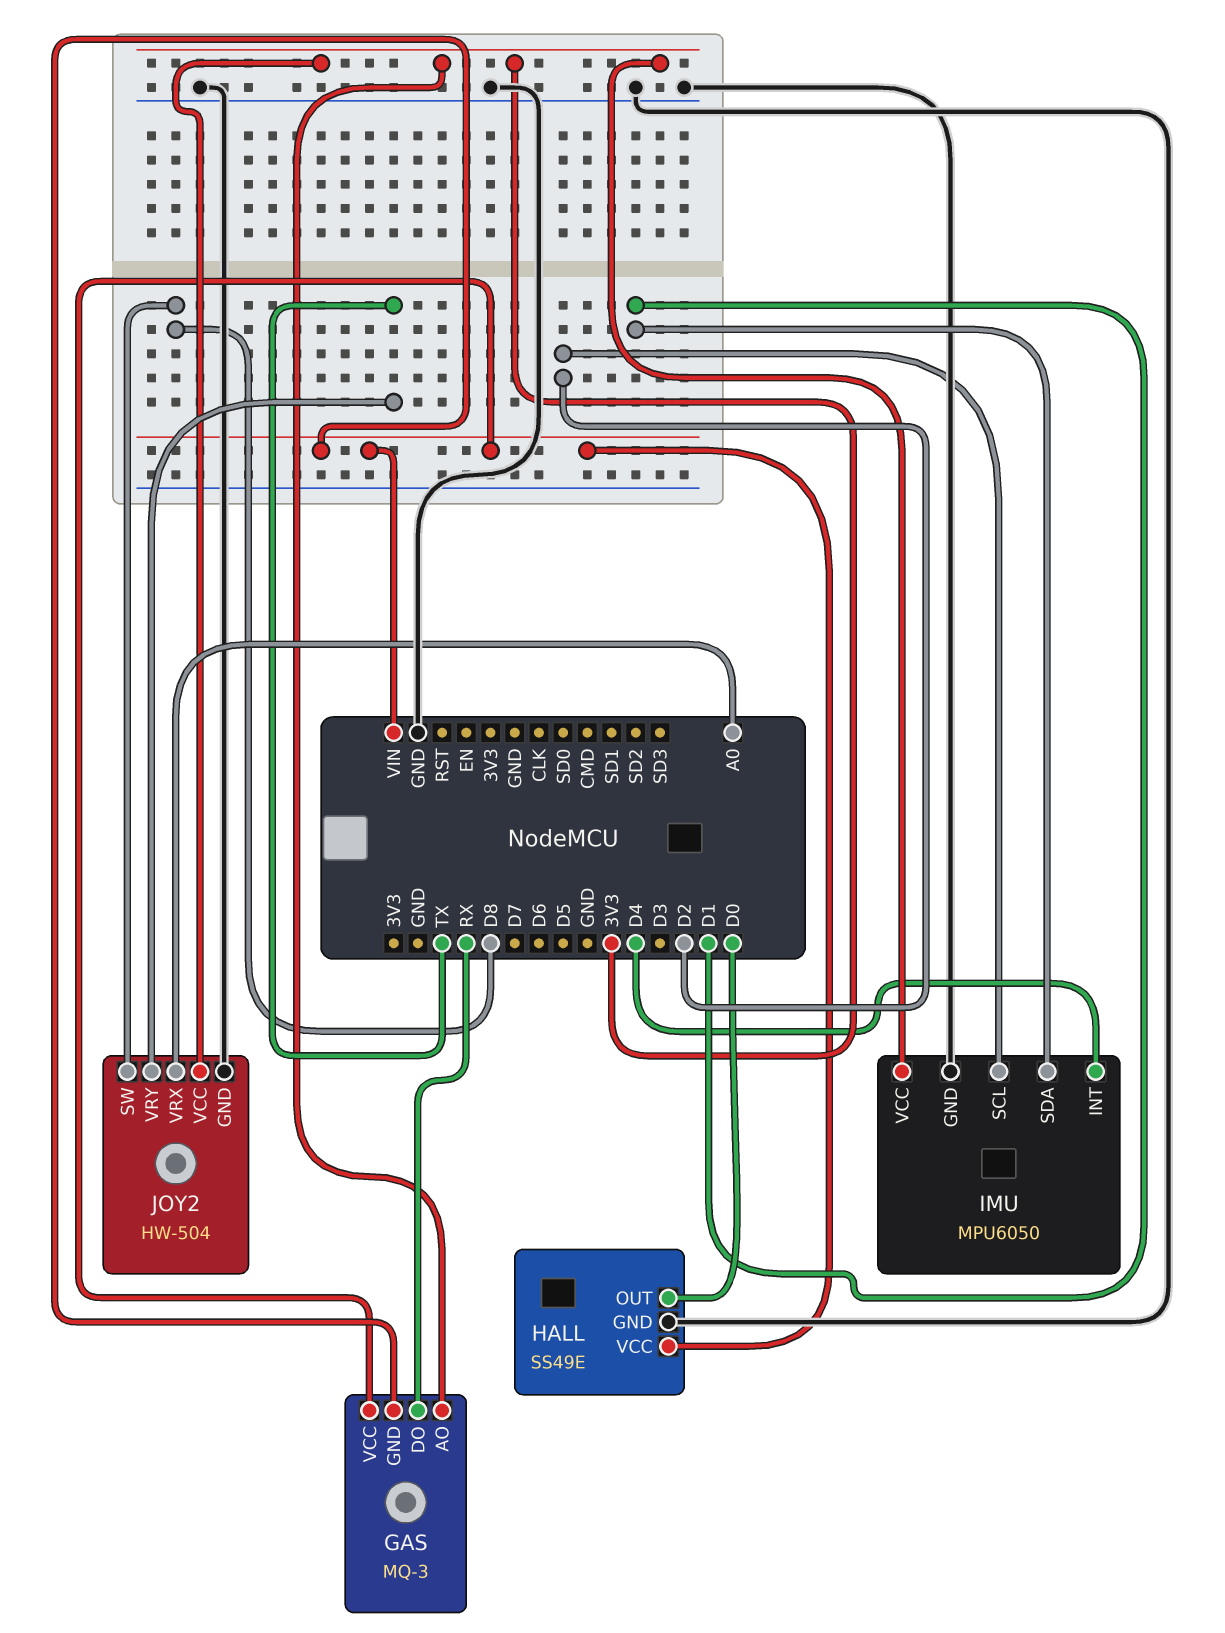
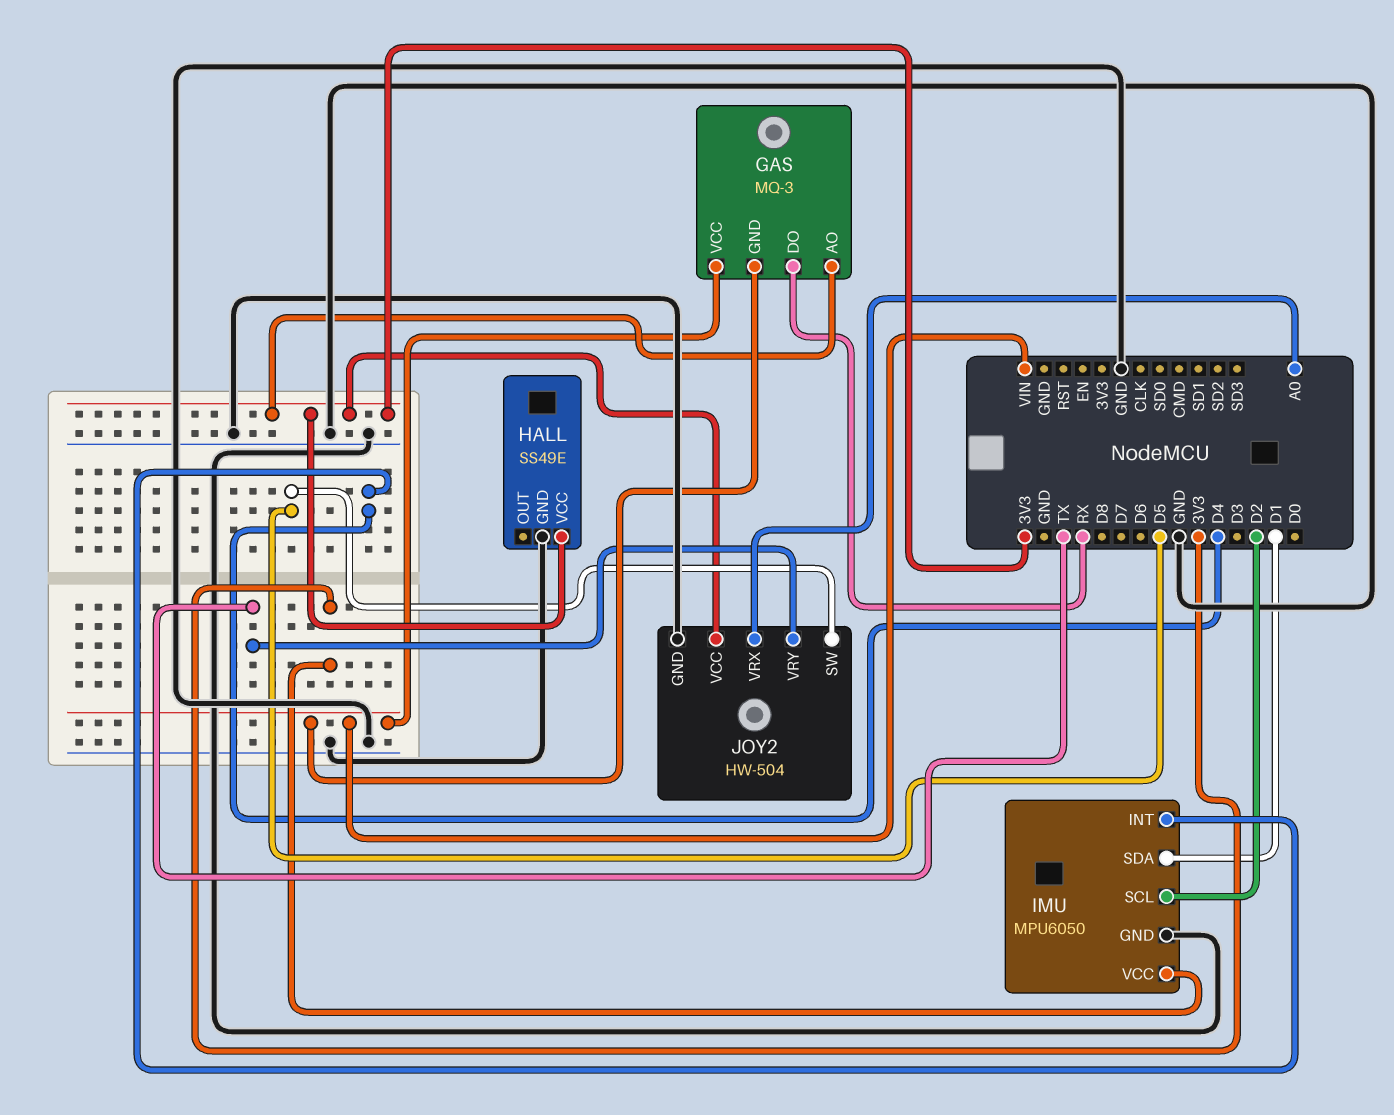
HALL pin OUT: D0 -> none
HALL pin VCC: VIN -> 3V3
JOY2 pin SW: D8 -> D5

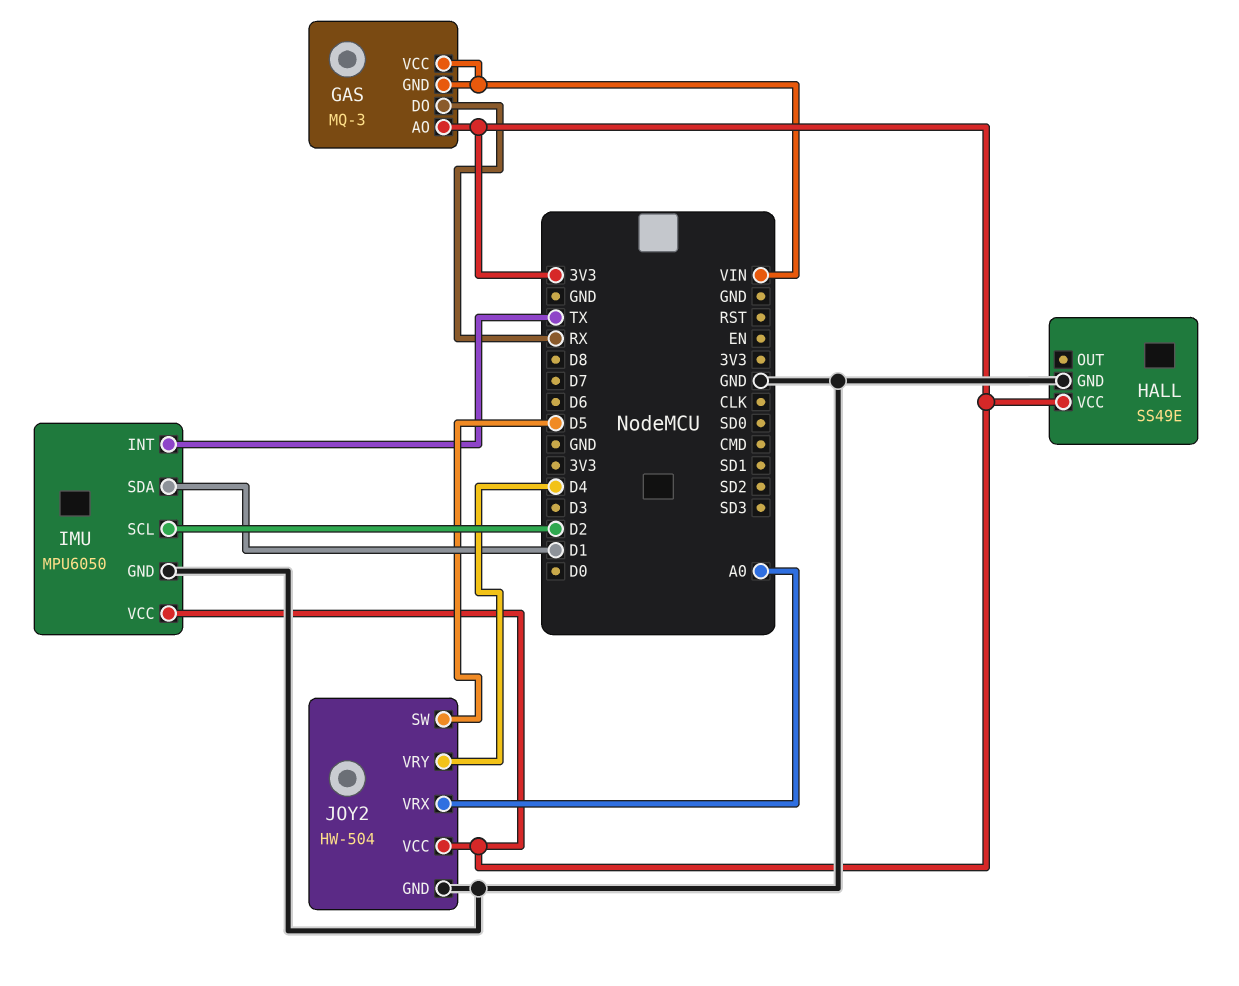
IMU pin INT: D4 -> TX
JOY2 pin VRY: TX -> D4

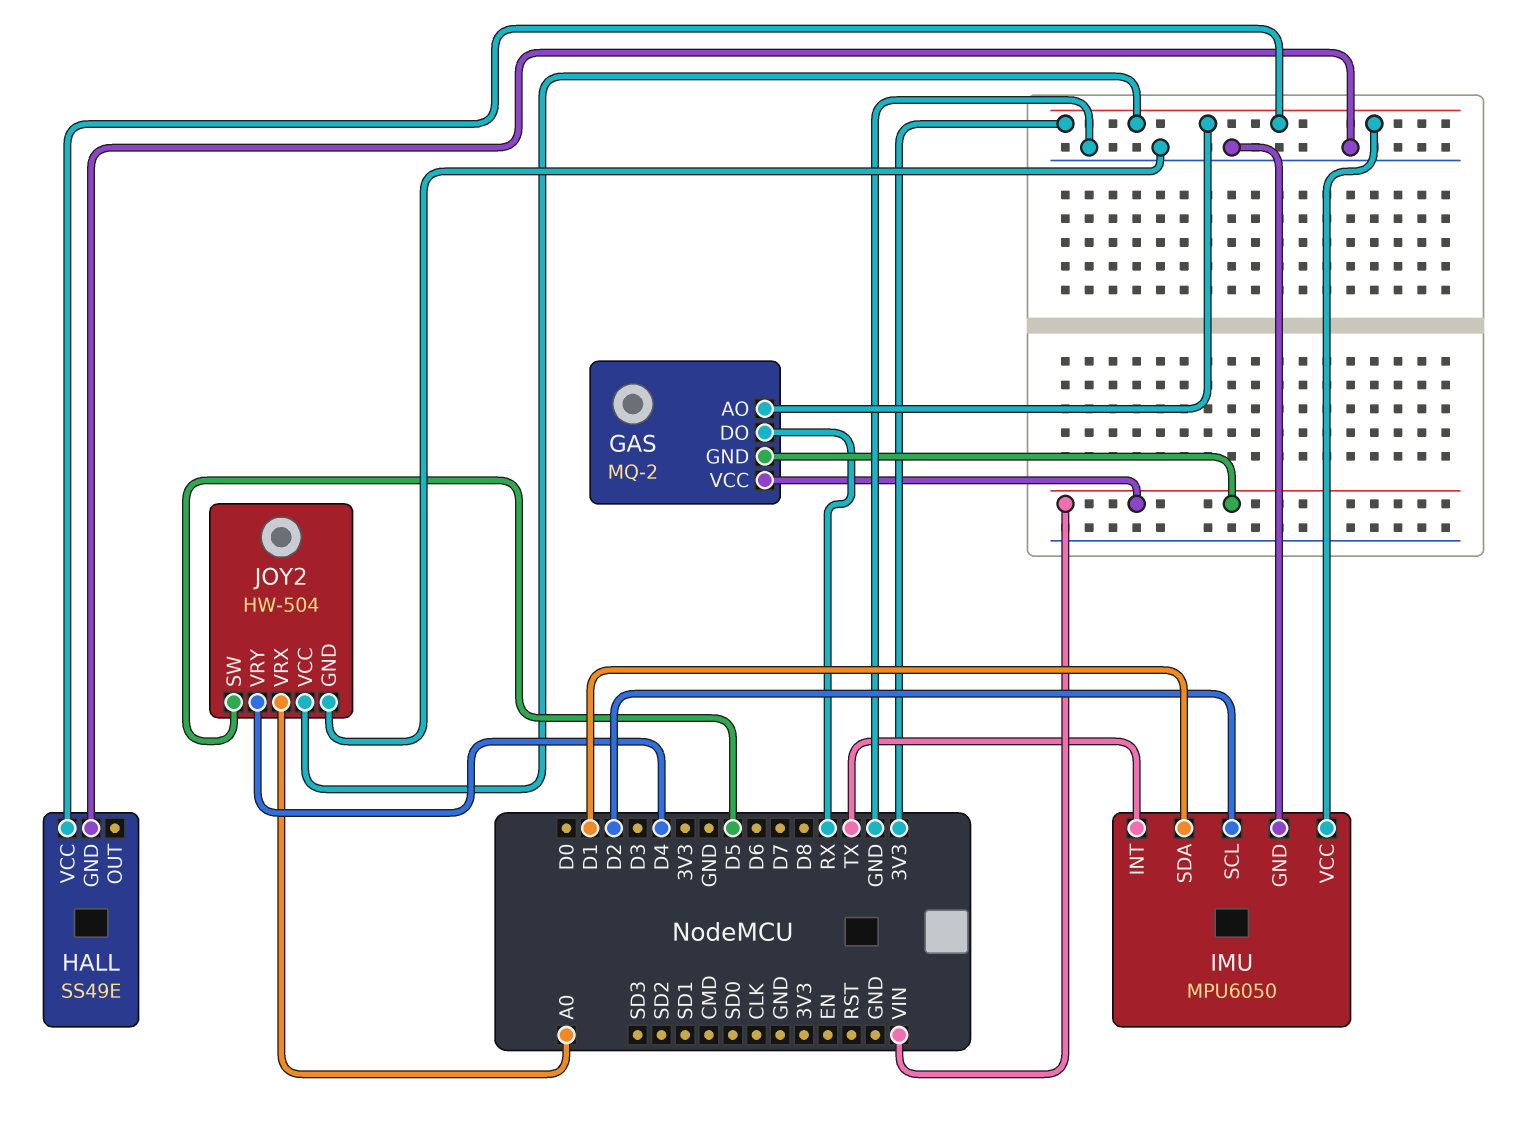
GAS: MQ-3 -> MQ-2

